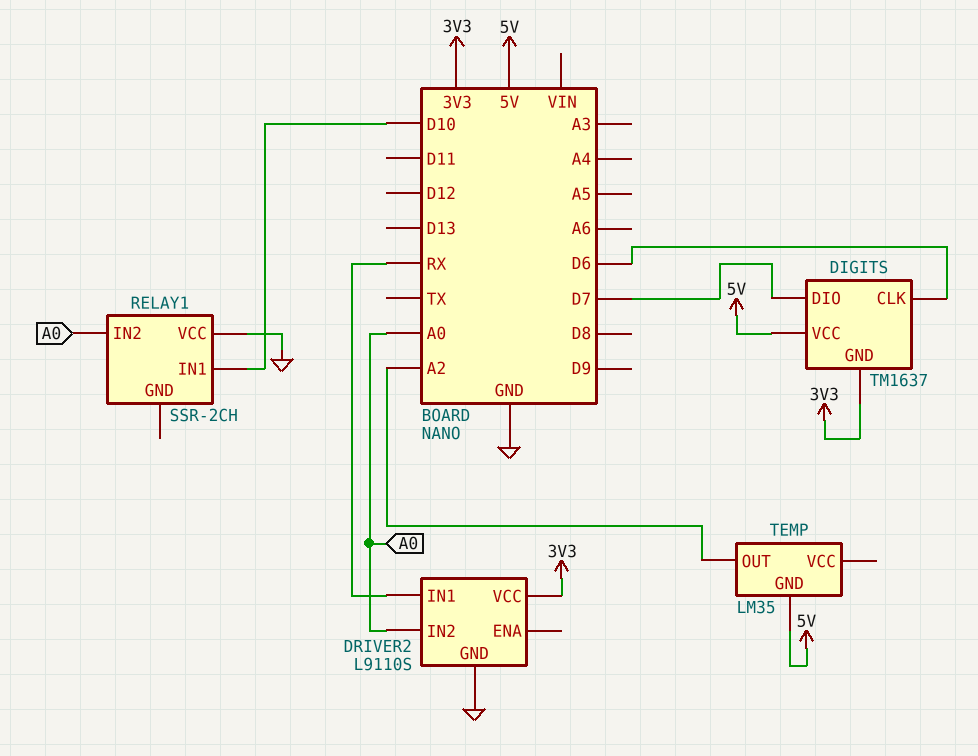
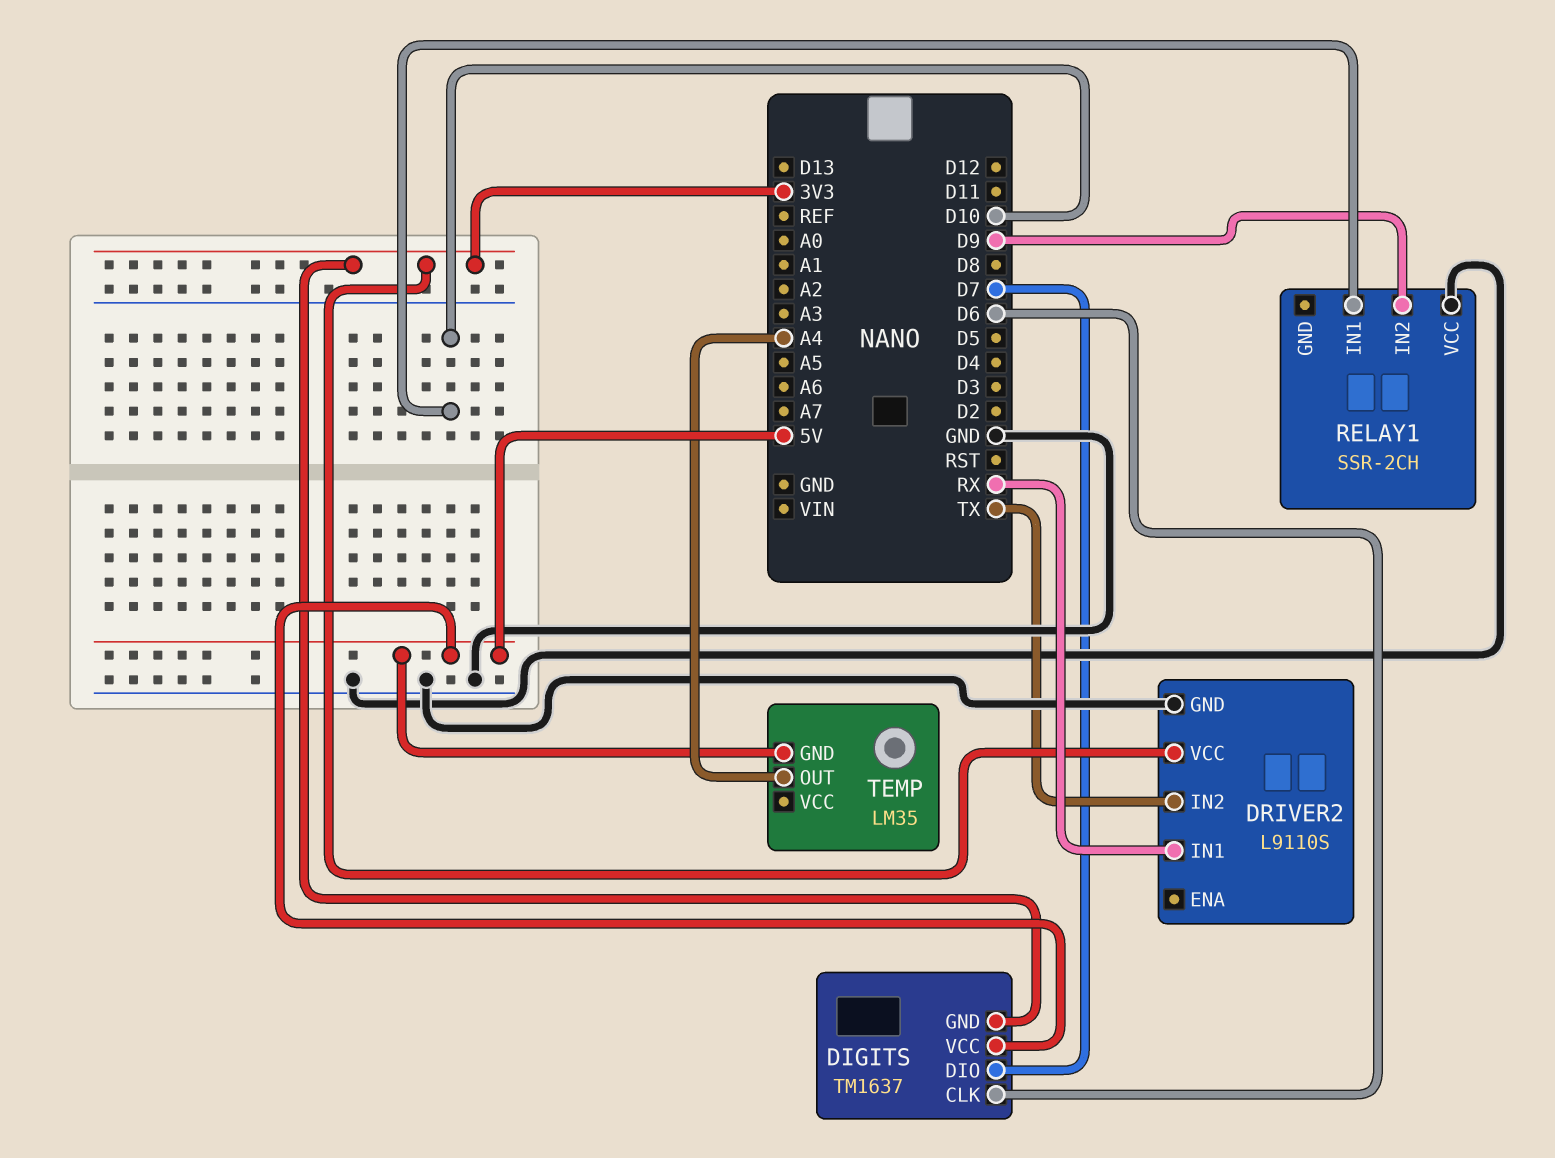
DRIVER2 pin IN2: A0 -> TX
RELAY1 pin IN2: A0 -> D9
TEMP pin OUT: A2 -> A4

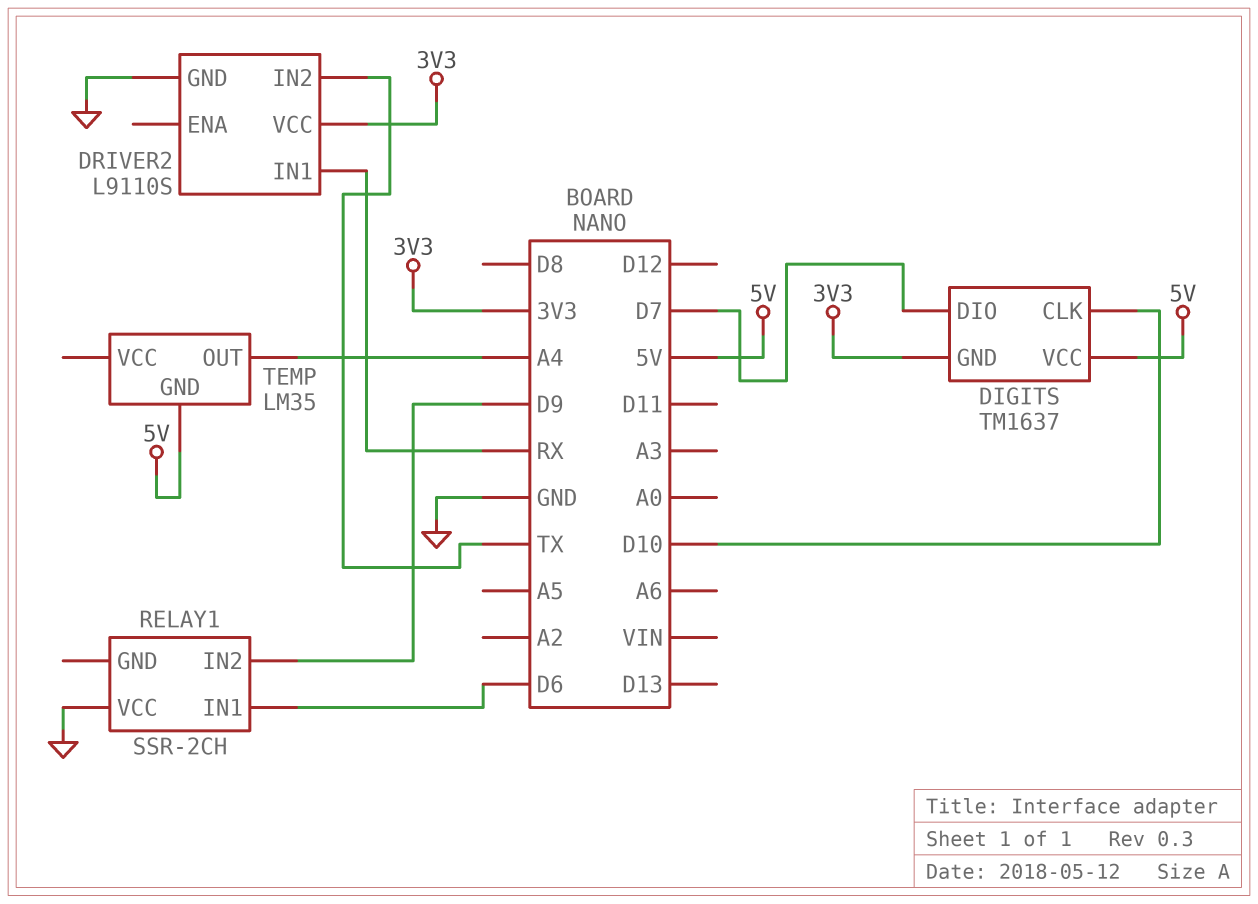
DIGITS pin CLK: D6 -> D10
RELAY1 pin IN1: D10 -> D6

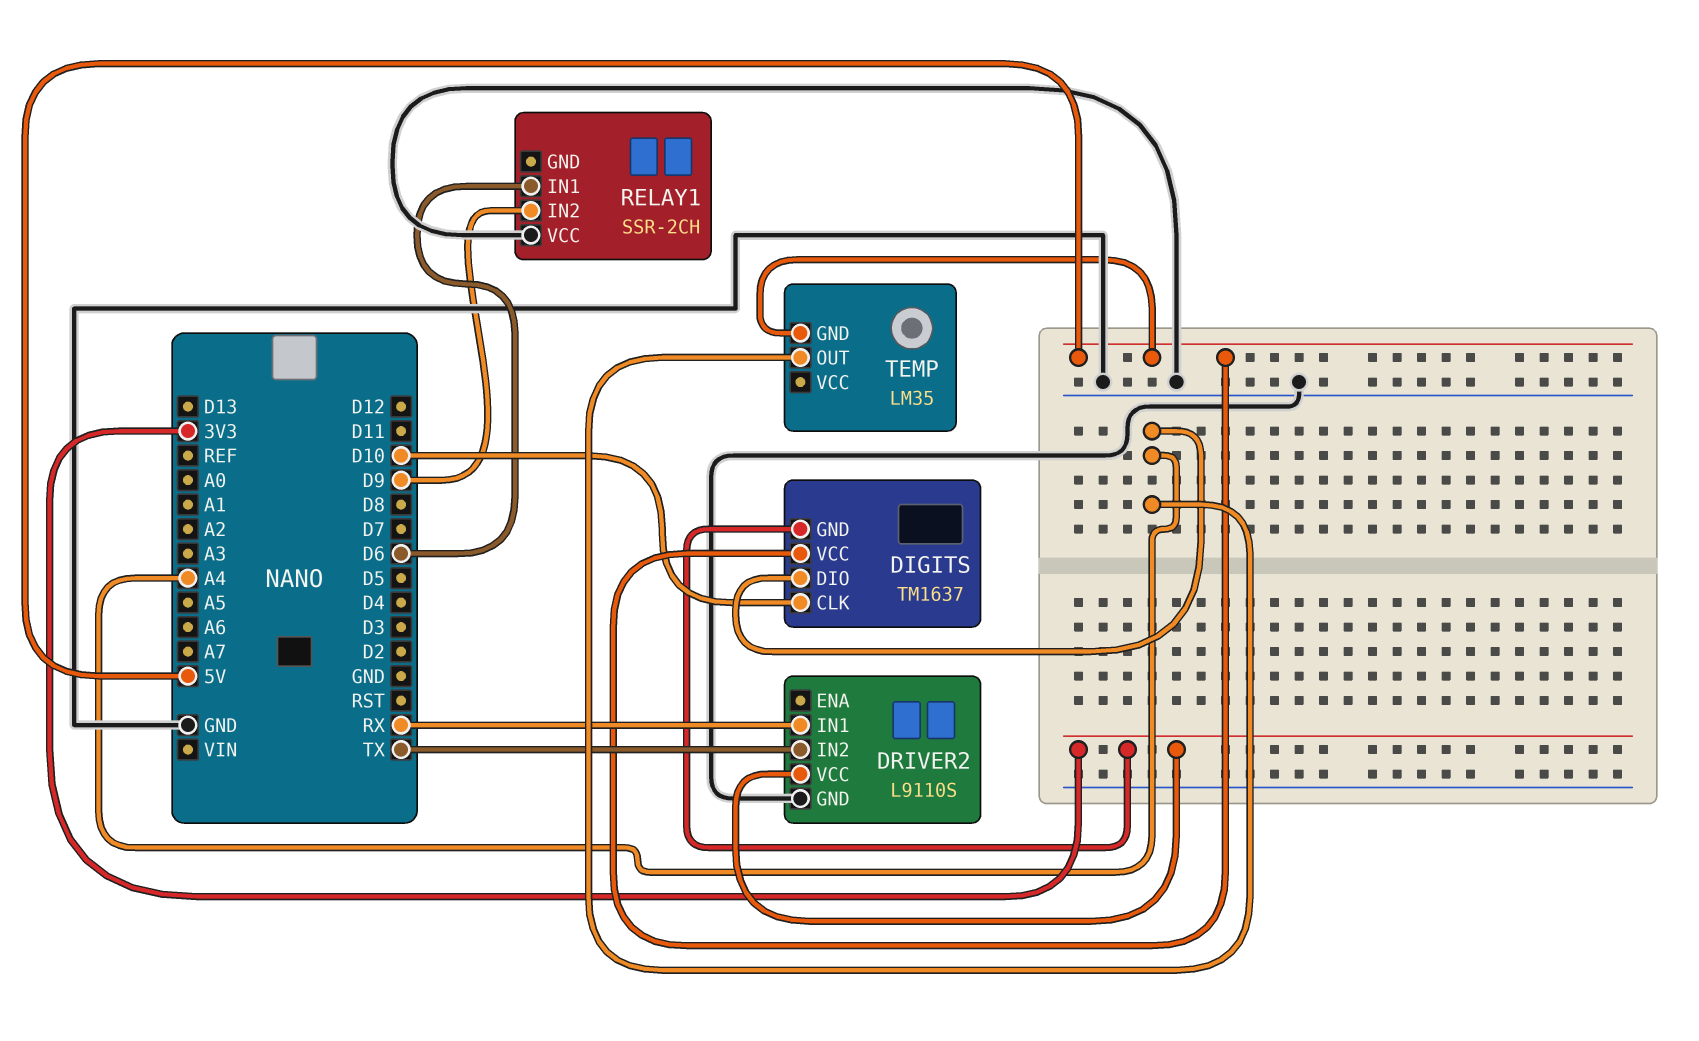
DIGITS pin DIO: D7 -> A4

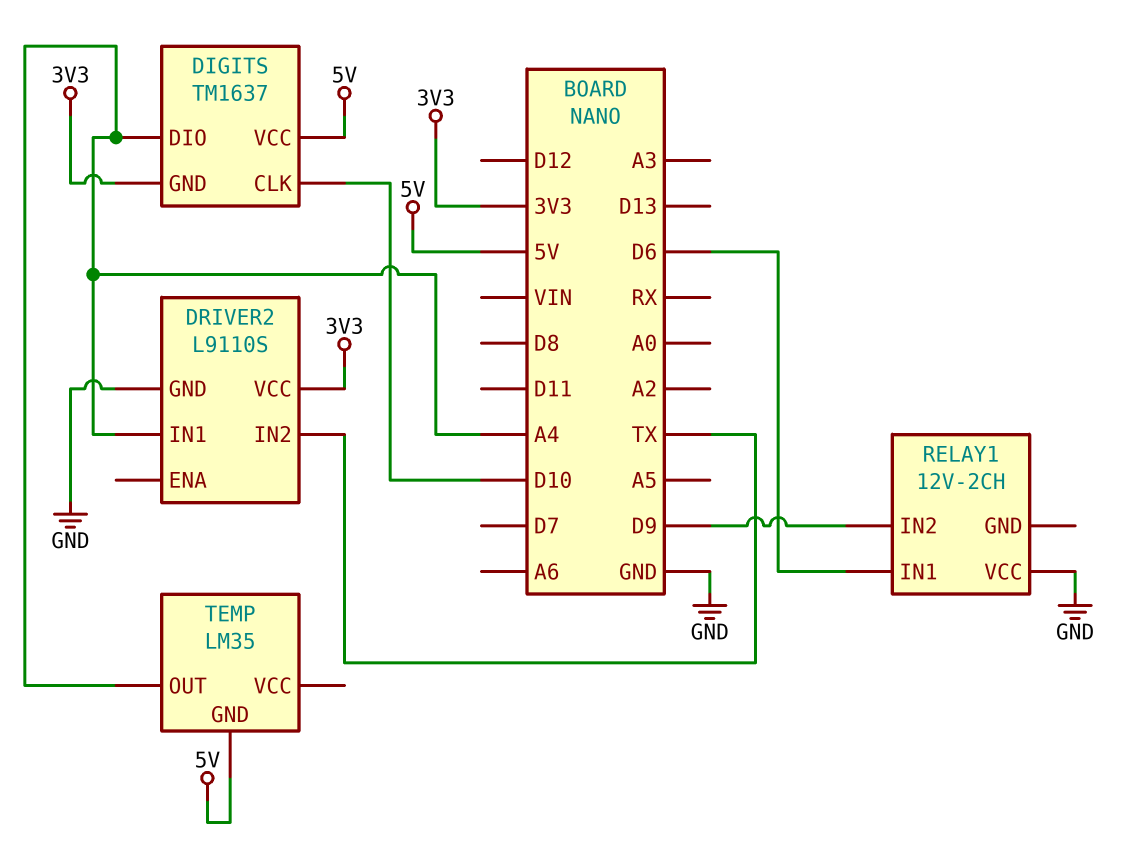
DRIVER2 pin IN1: RX -> A4
RELAY1: SSR-2CH -> 12V-2CH

